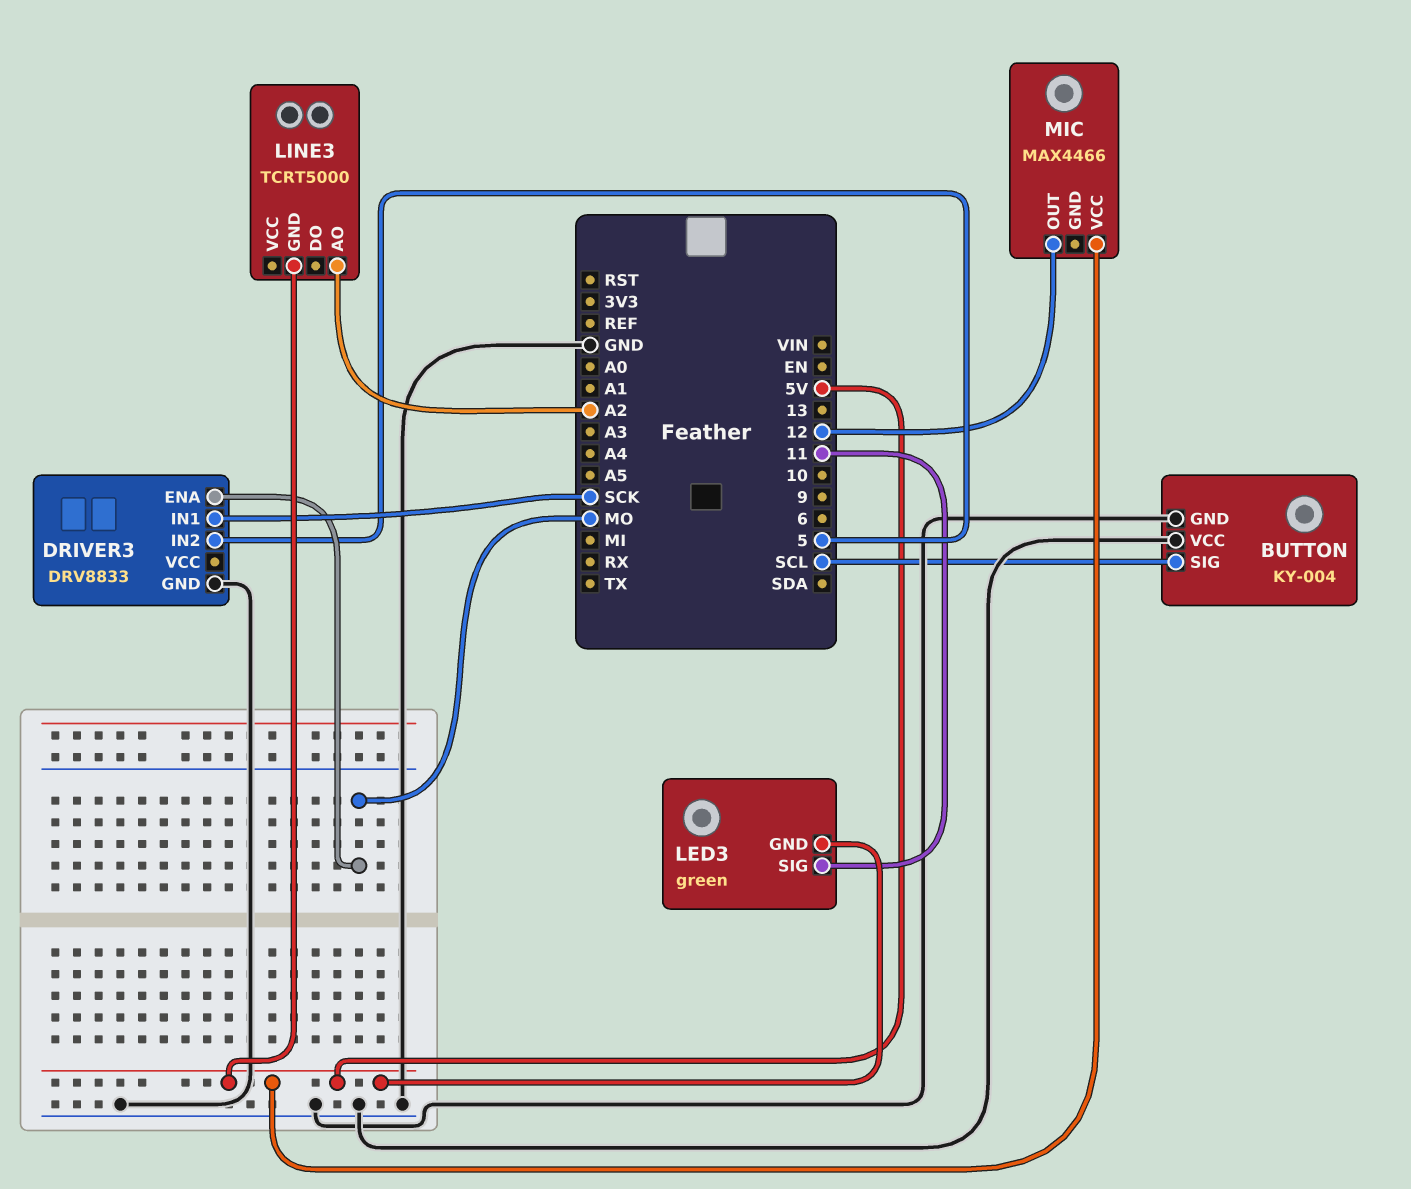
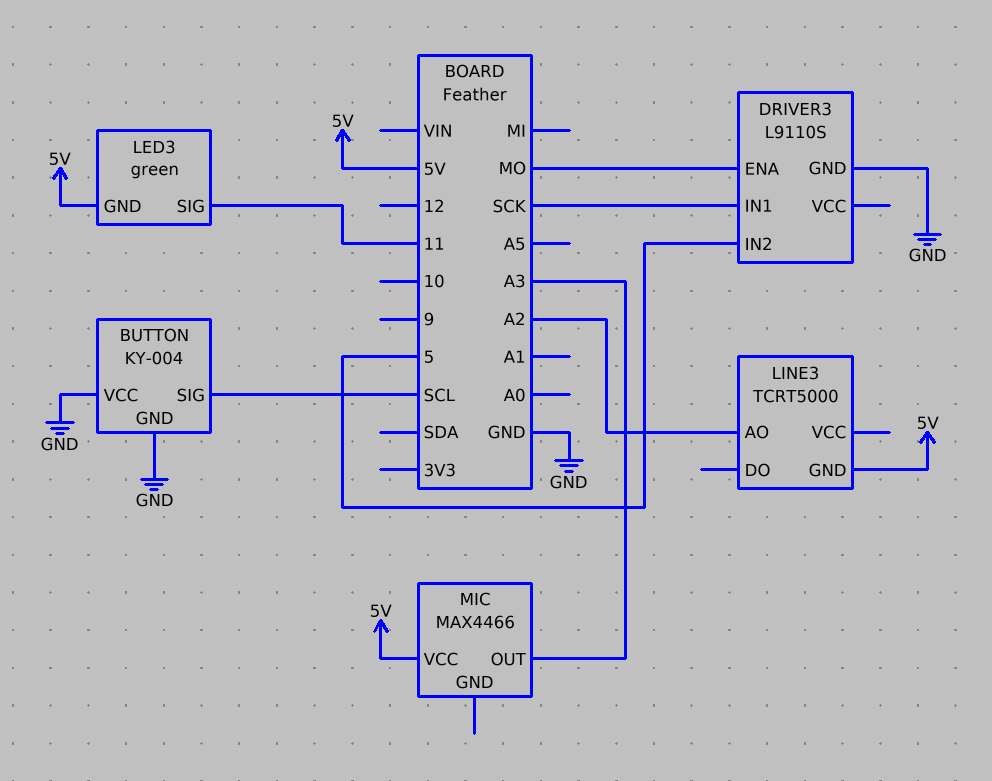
DRIVER3: DRV8833 -> L9110S
MIC pin OUT: 12 -> A3

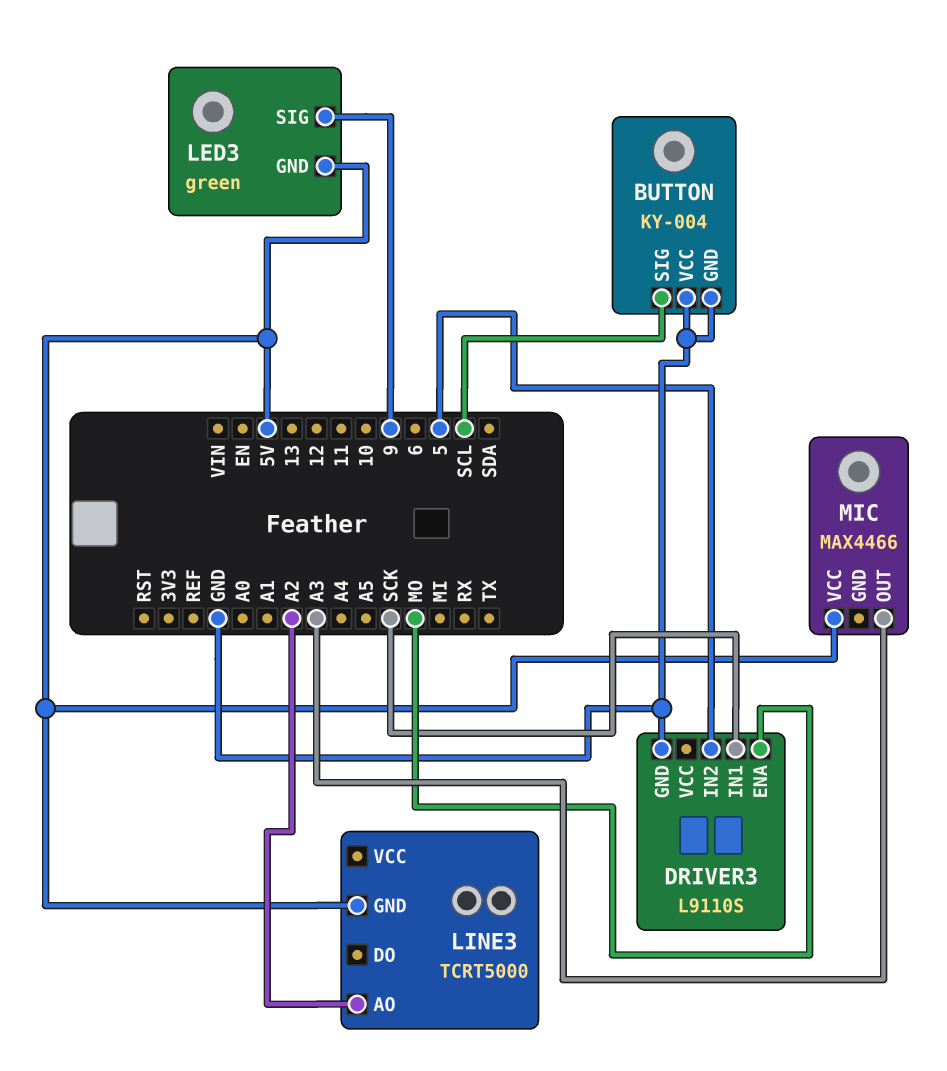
LED3 pin SIG: 11 -> 9

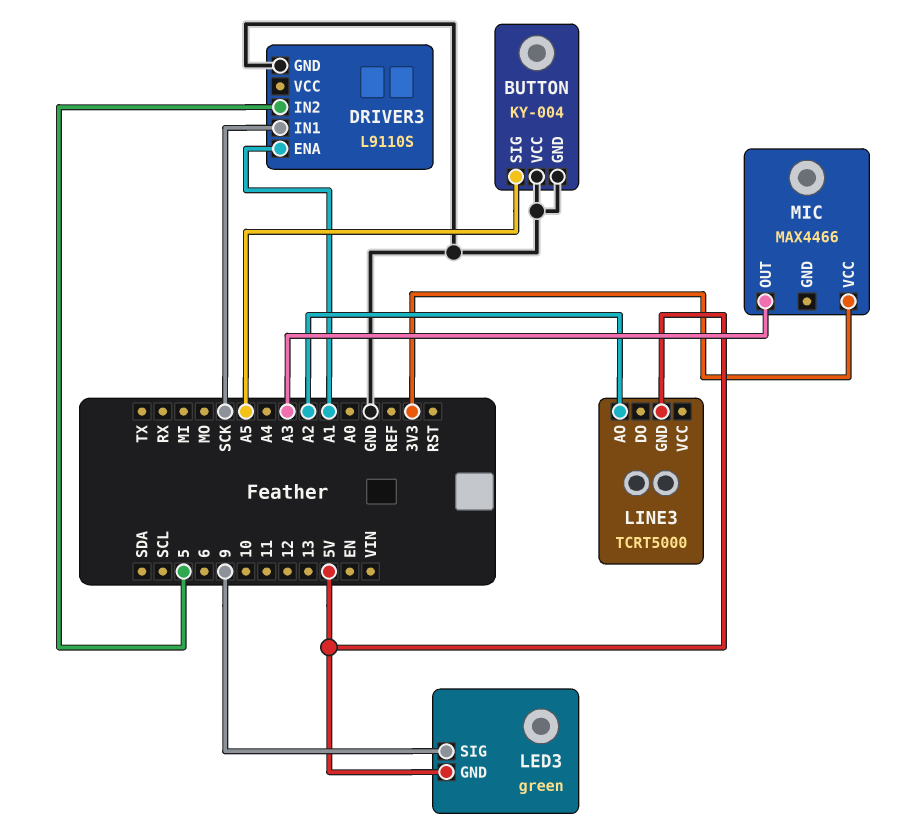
BUTTON pin SIG: SCL -> A5
DRIVER3 pin ENA: MO -> A1
MIC pin VCC: 5V -> 3V3

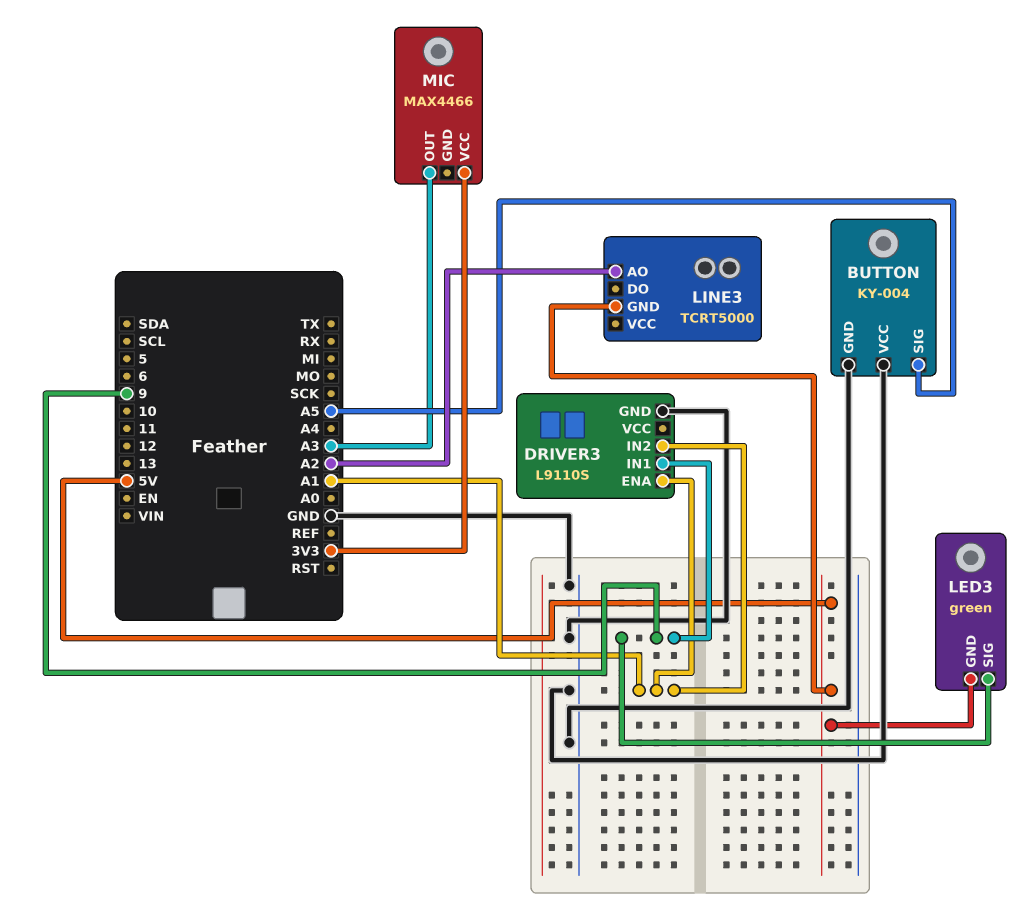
DRIVER3 pin IN1: SCK -> 9
DRIVER3 pin IN2: 5 -> A1

